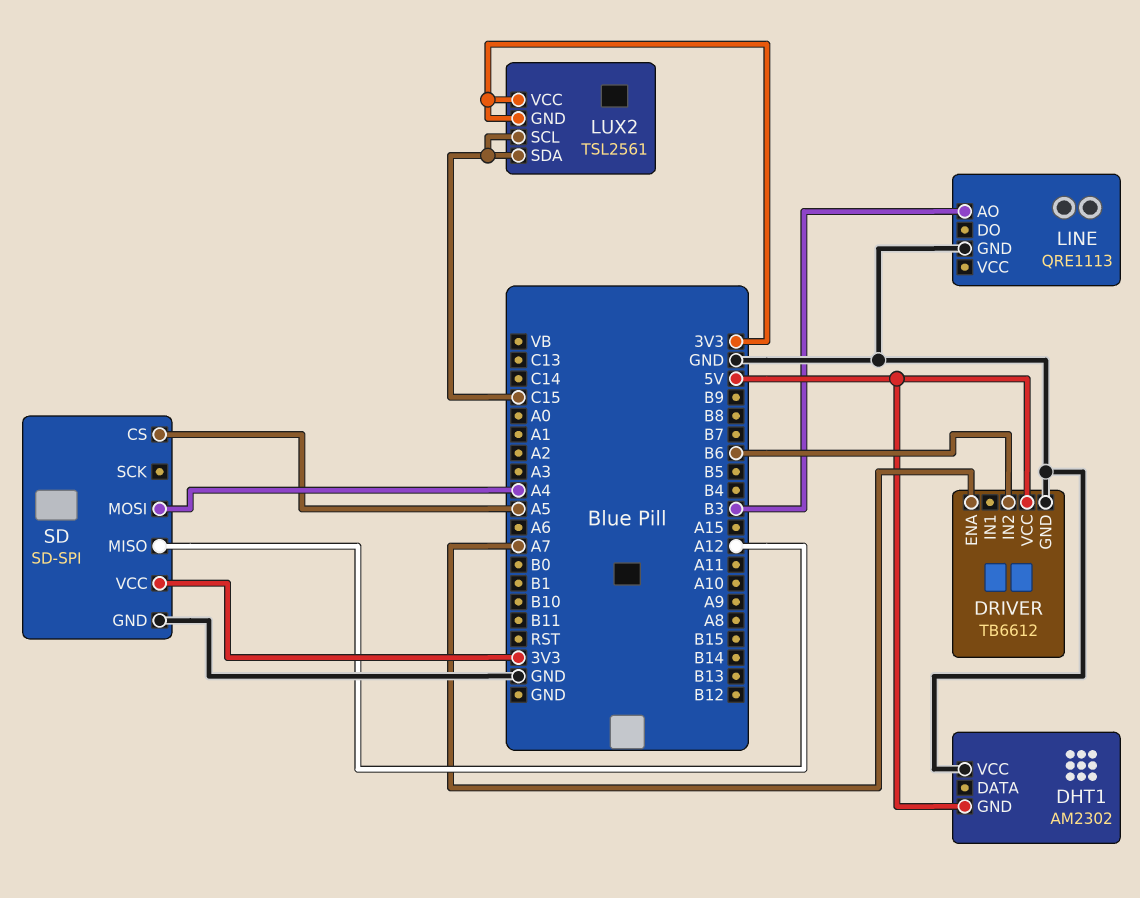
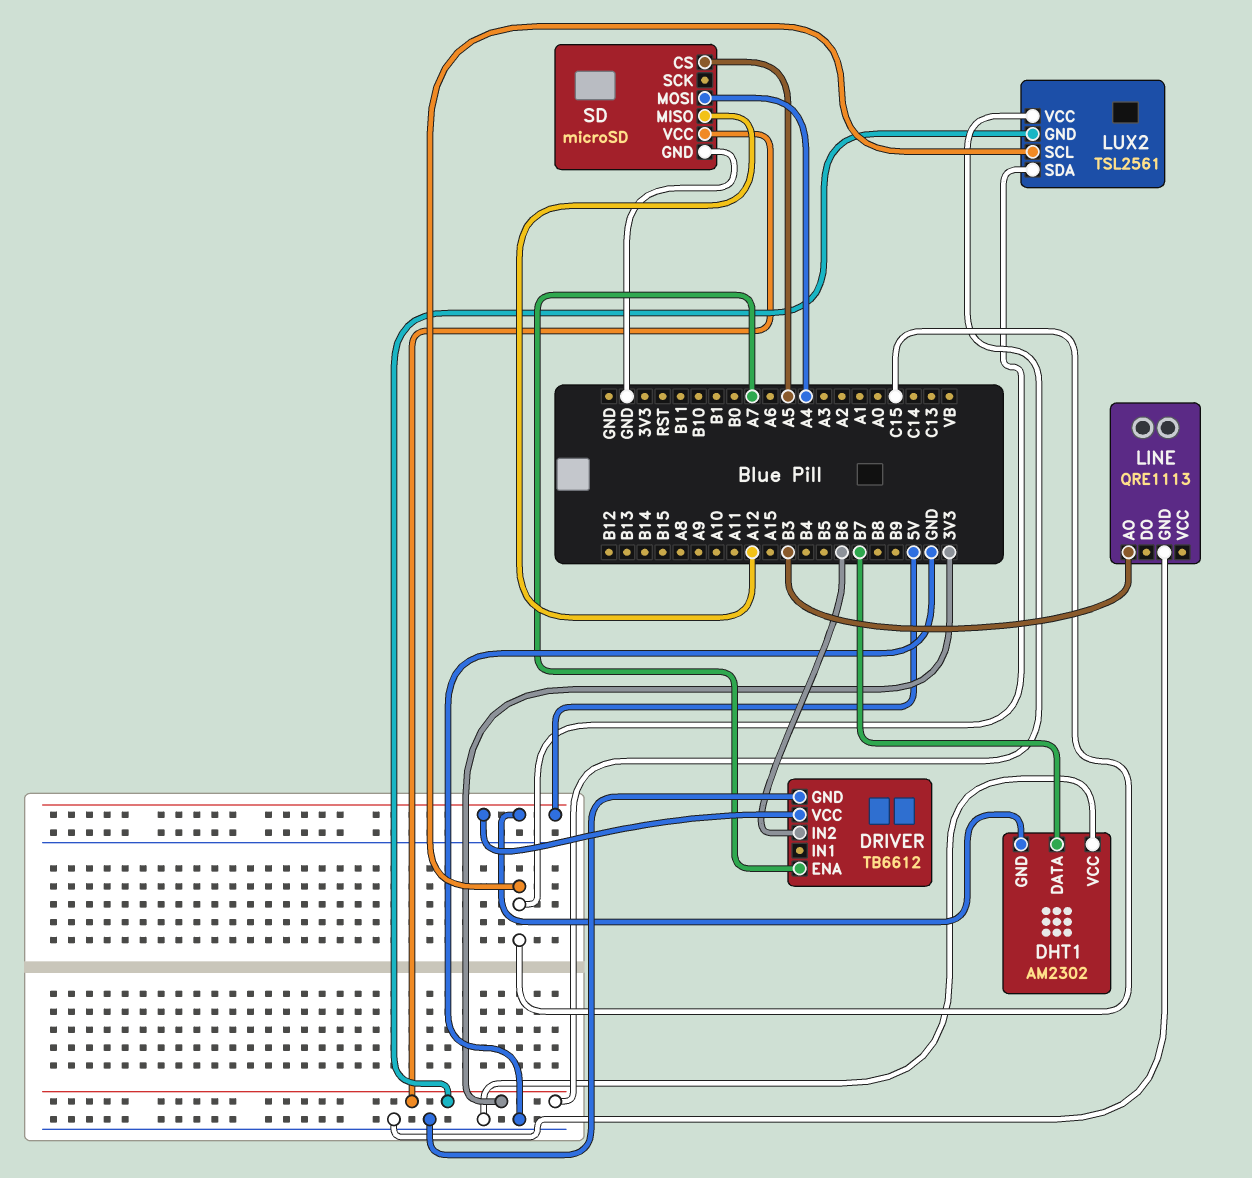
DHT1 pin DATA: none -> B7
SD: SD-SPI -> microSD

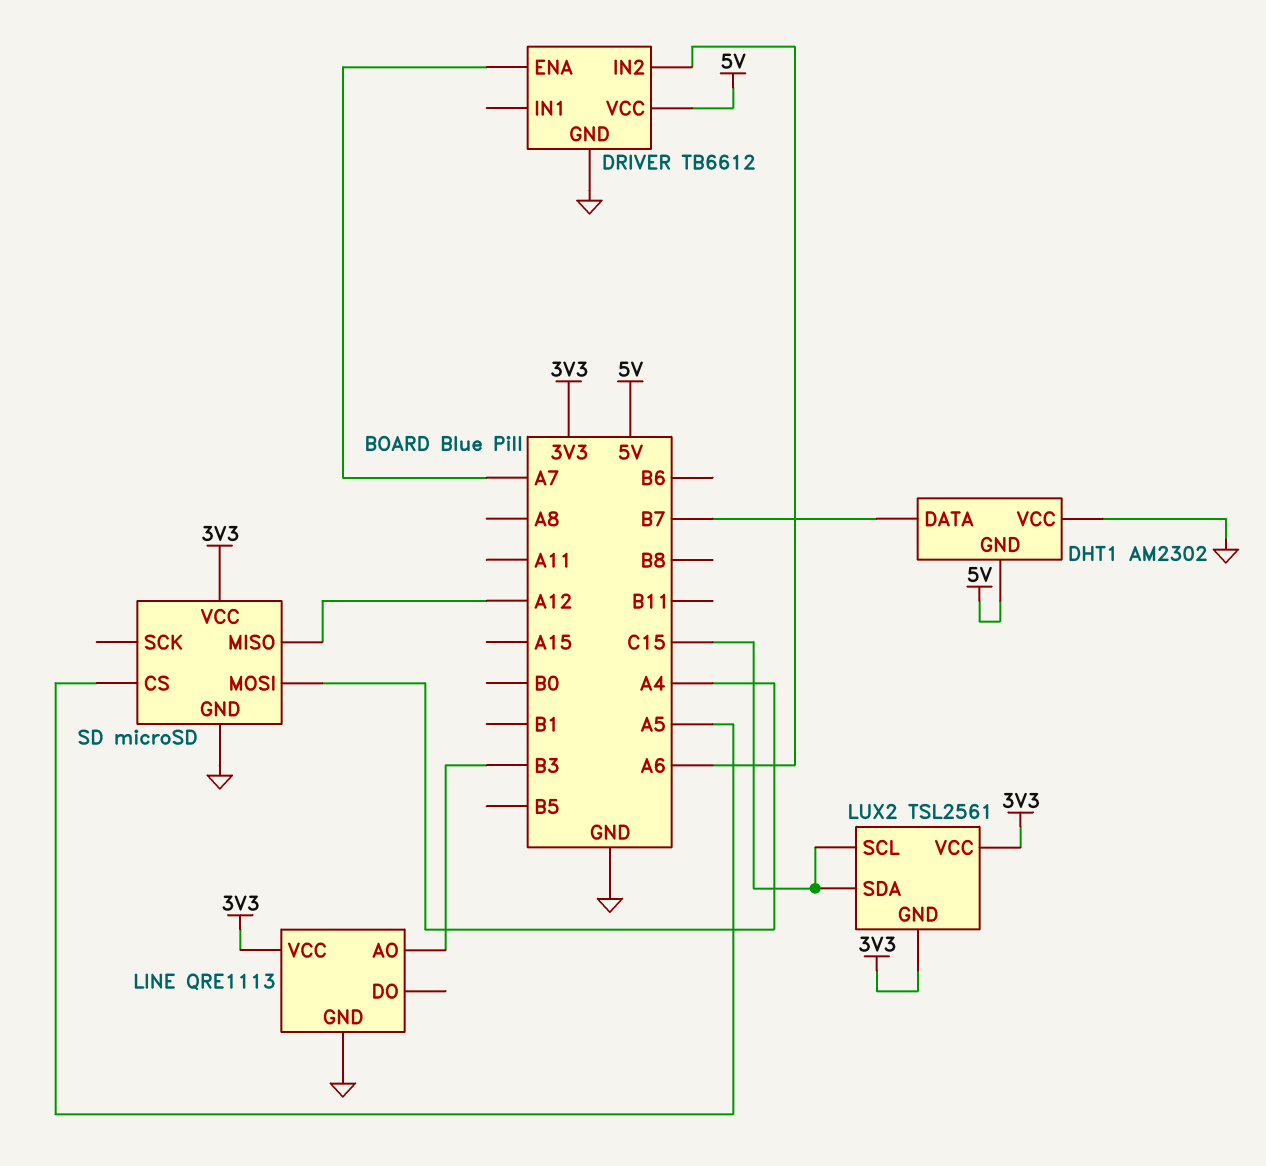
DRIVER pin IN2: B6 -> A6
LINE pin VCC: none -> 3V3

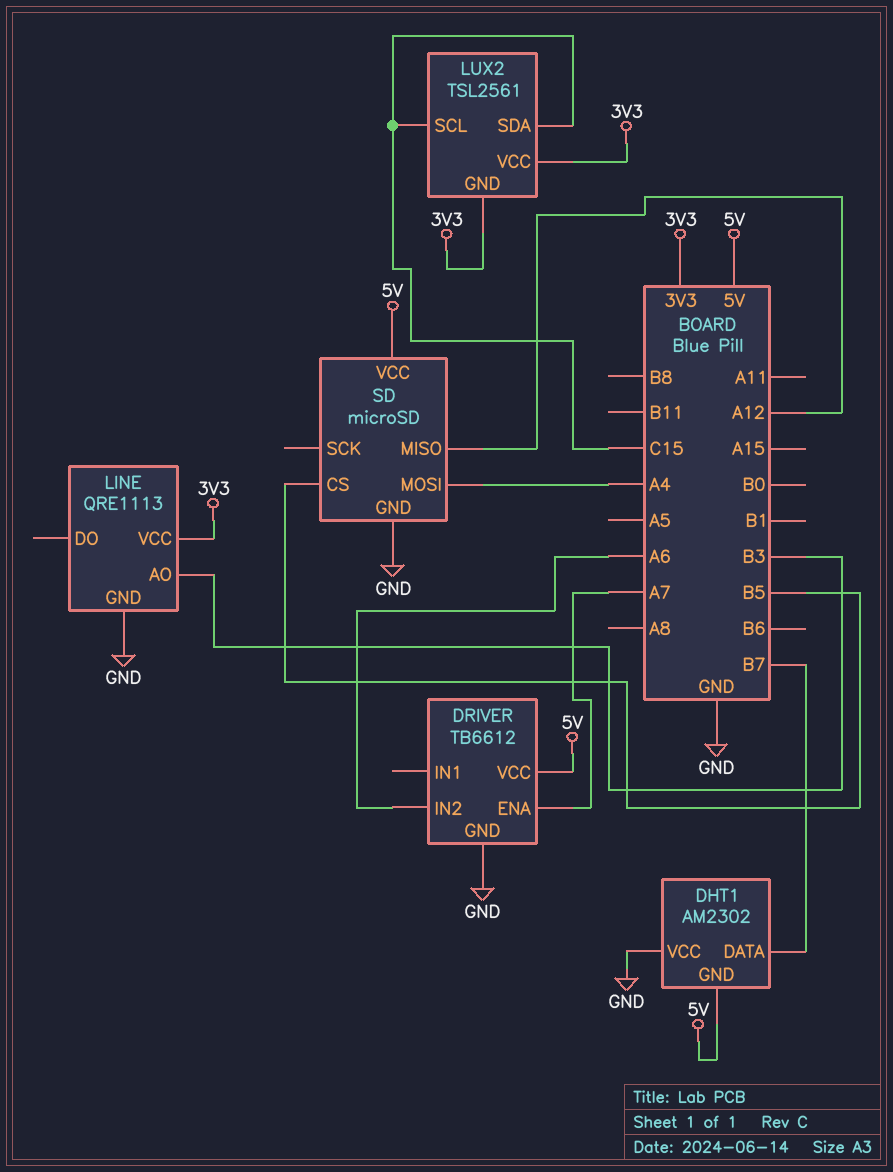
SD pin CS: A5 -> B5
SD pin VCC: 3V3 -> 5V

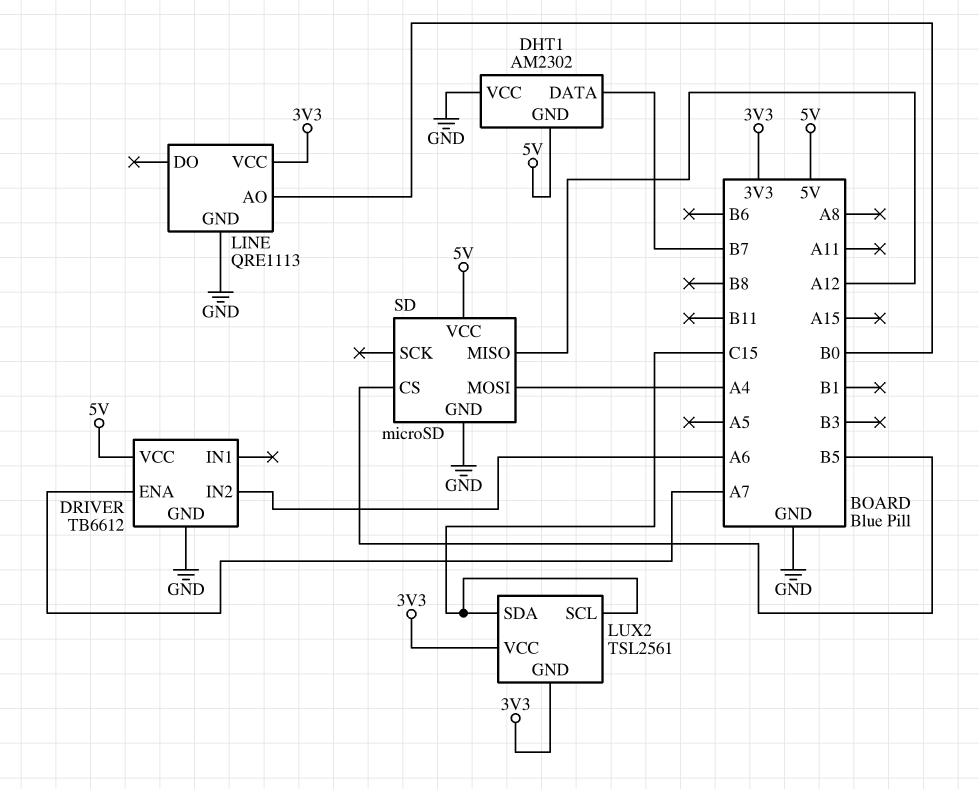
LINE pin AO: B3 -> B0

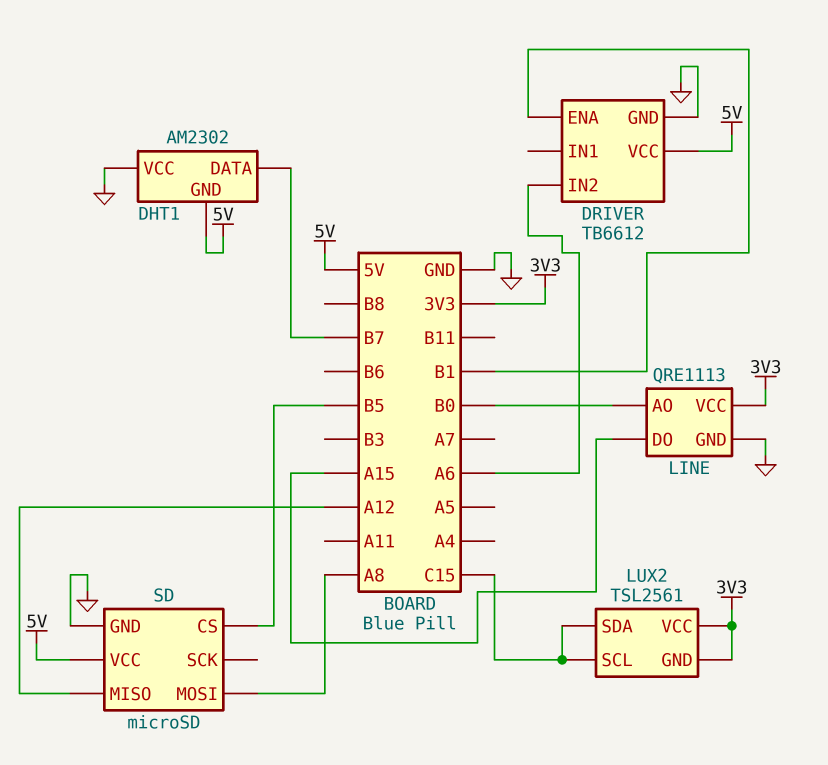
DRIVER pin ENA: A7 -> B1
LINE pin DO: none -> A15
SD pin MOSI: A4 -> A8

